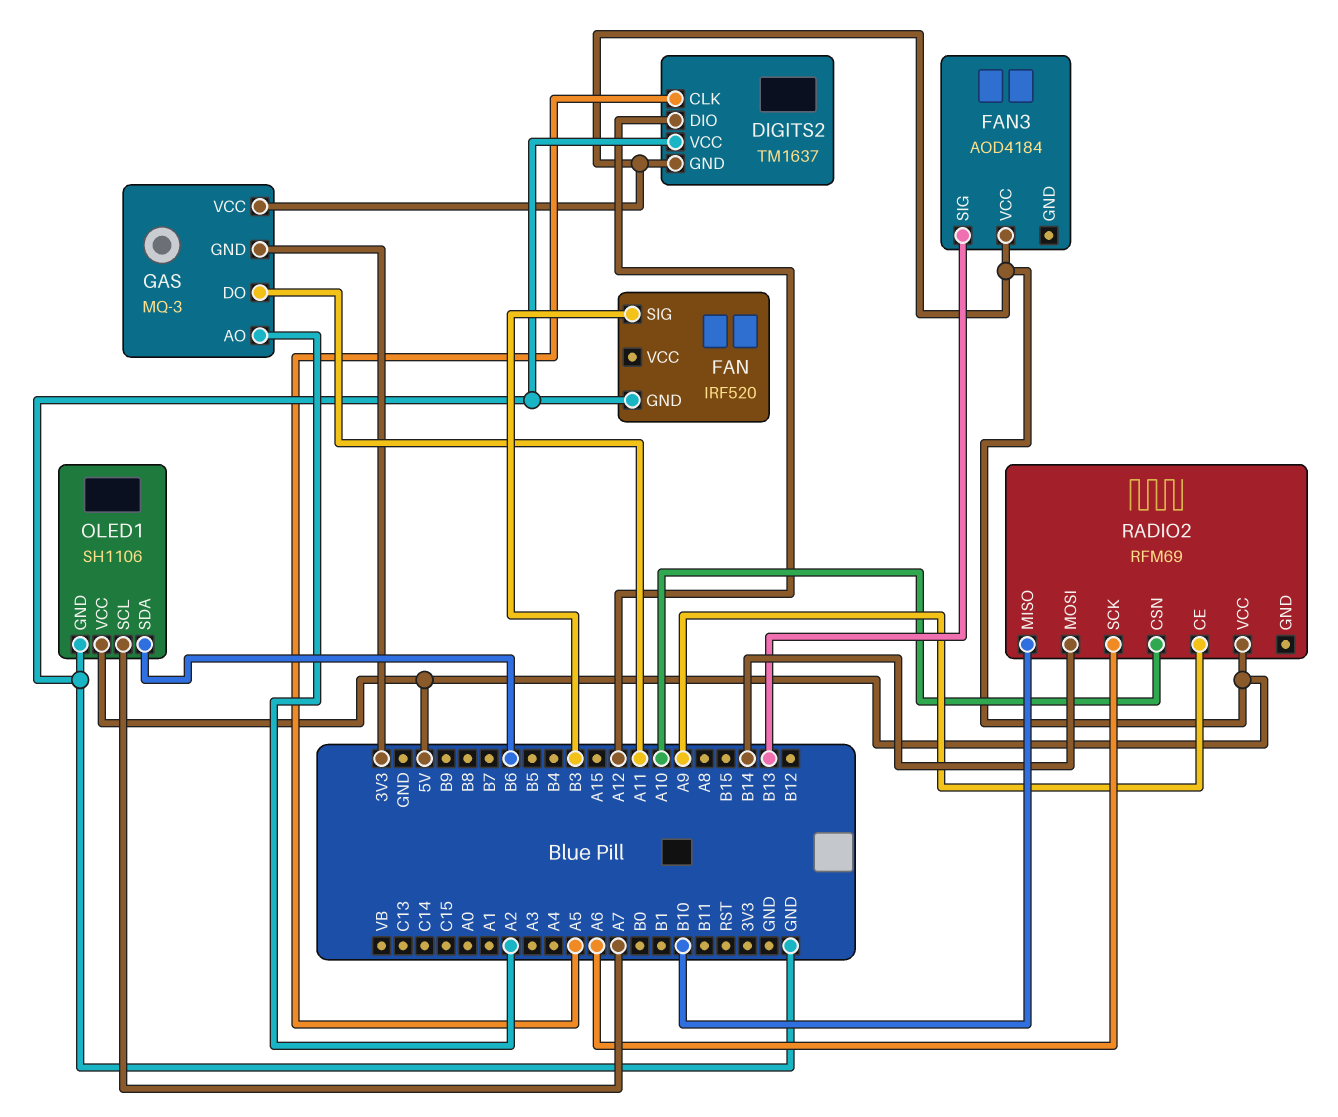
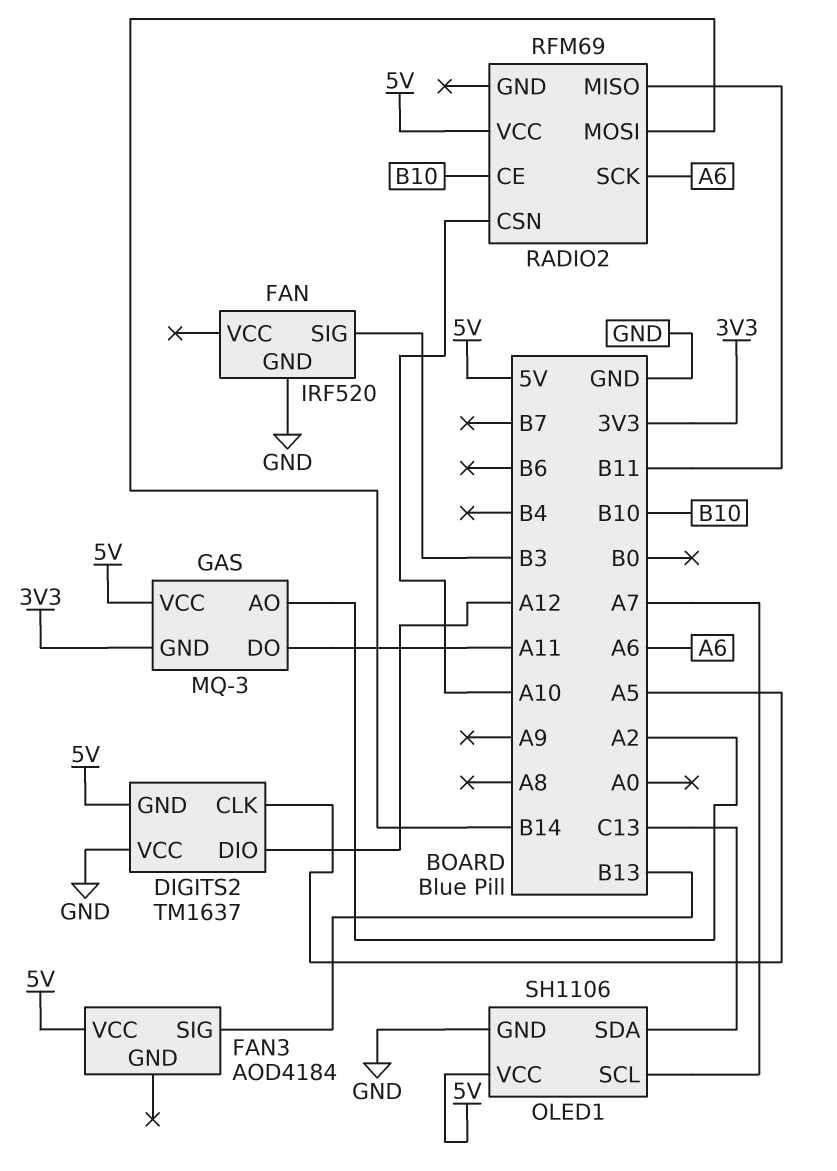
OLED1 pin SDA: B6 -> C13
RADIO2 pin CE: A9 -> B10
RADIO2 pin MISO: B10 -> B11

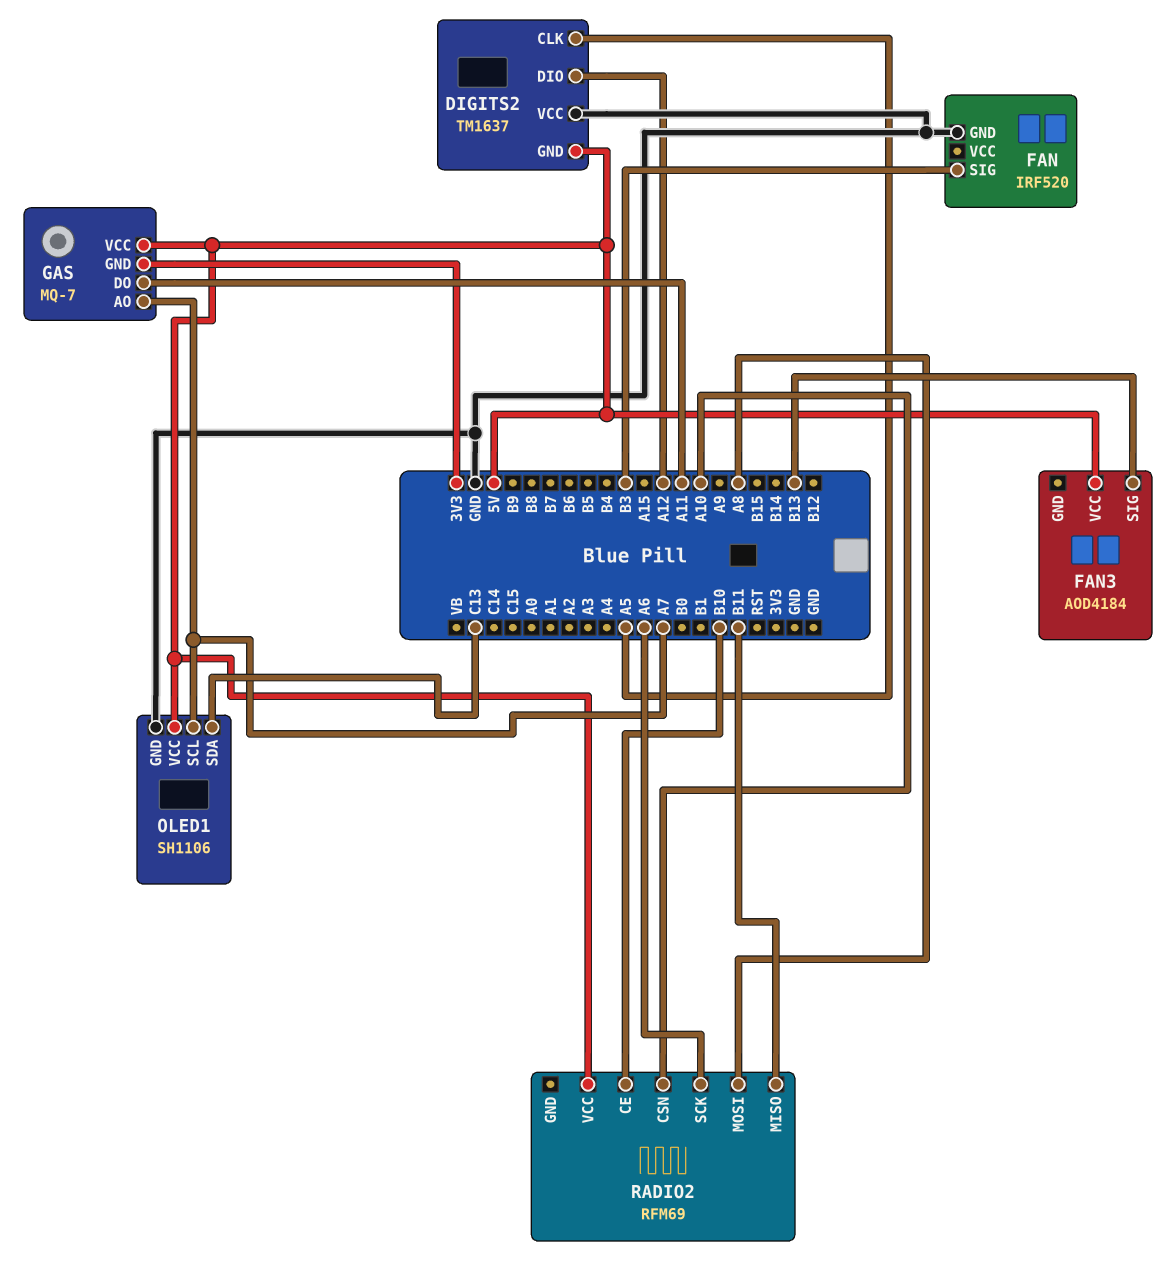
GAS: MQ-3 -> MQ-7
GAS pin AO: A2 -> A7
RADIO2 pin MOSI: B14 -> A8

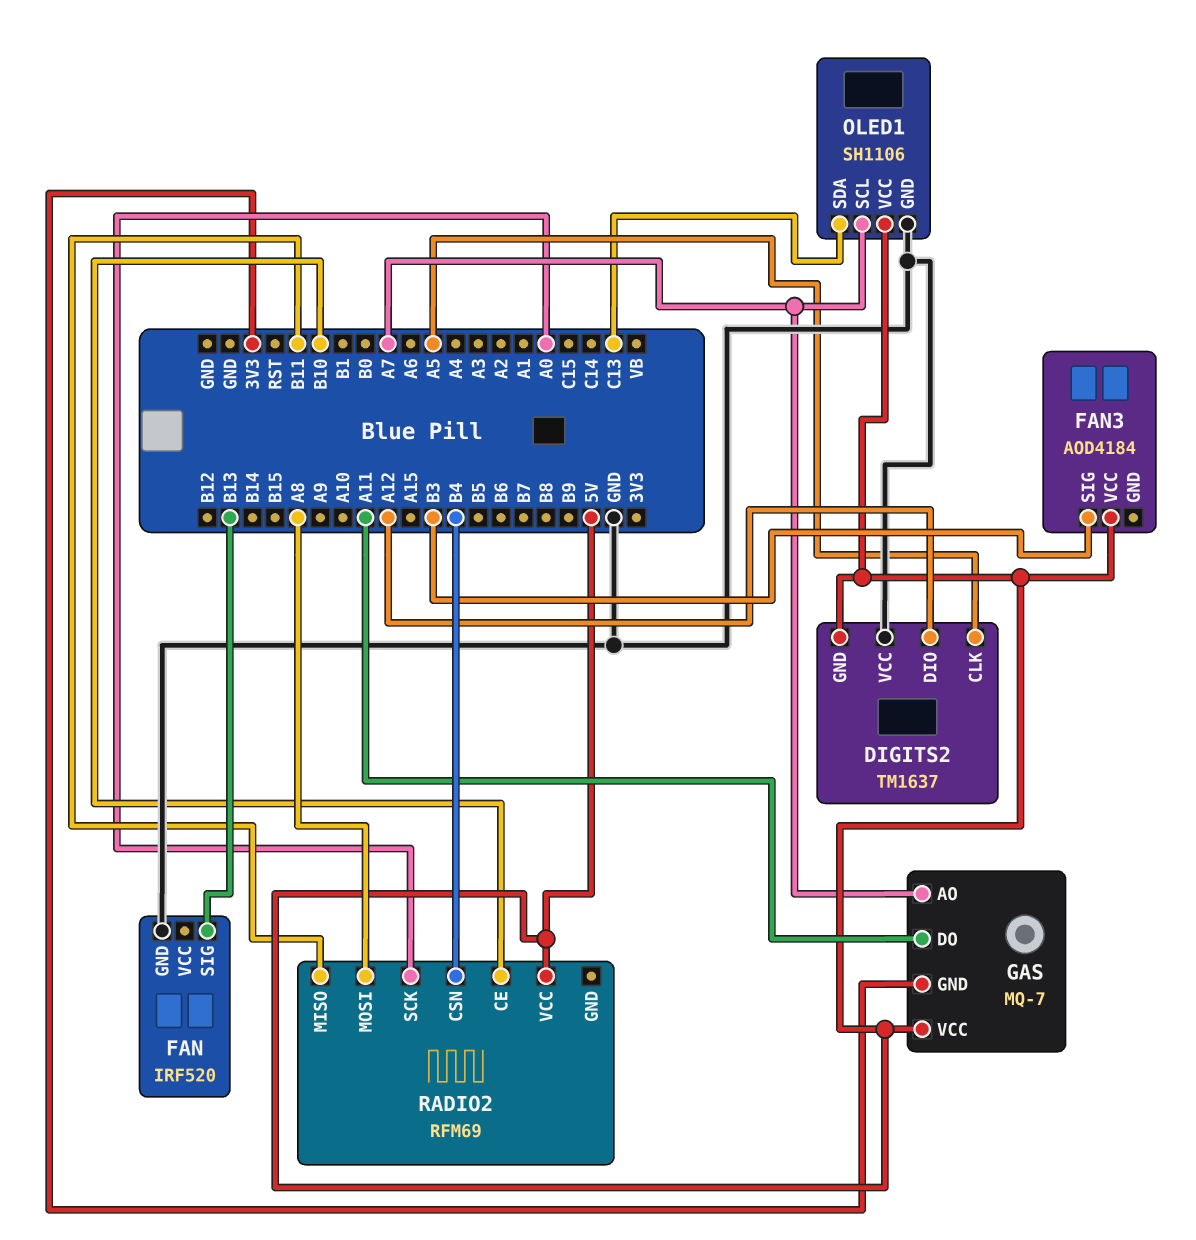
FAN pin SIG: B3 -> B13
FAN3 pin SIG: B13 -> B3
RADIO2 pin CSN: A10 -> B4
RADIO2 pin SCK: A6 -> A0

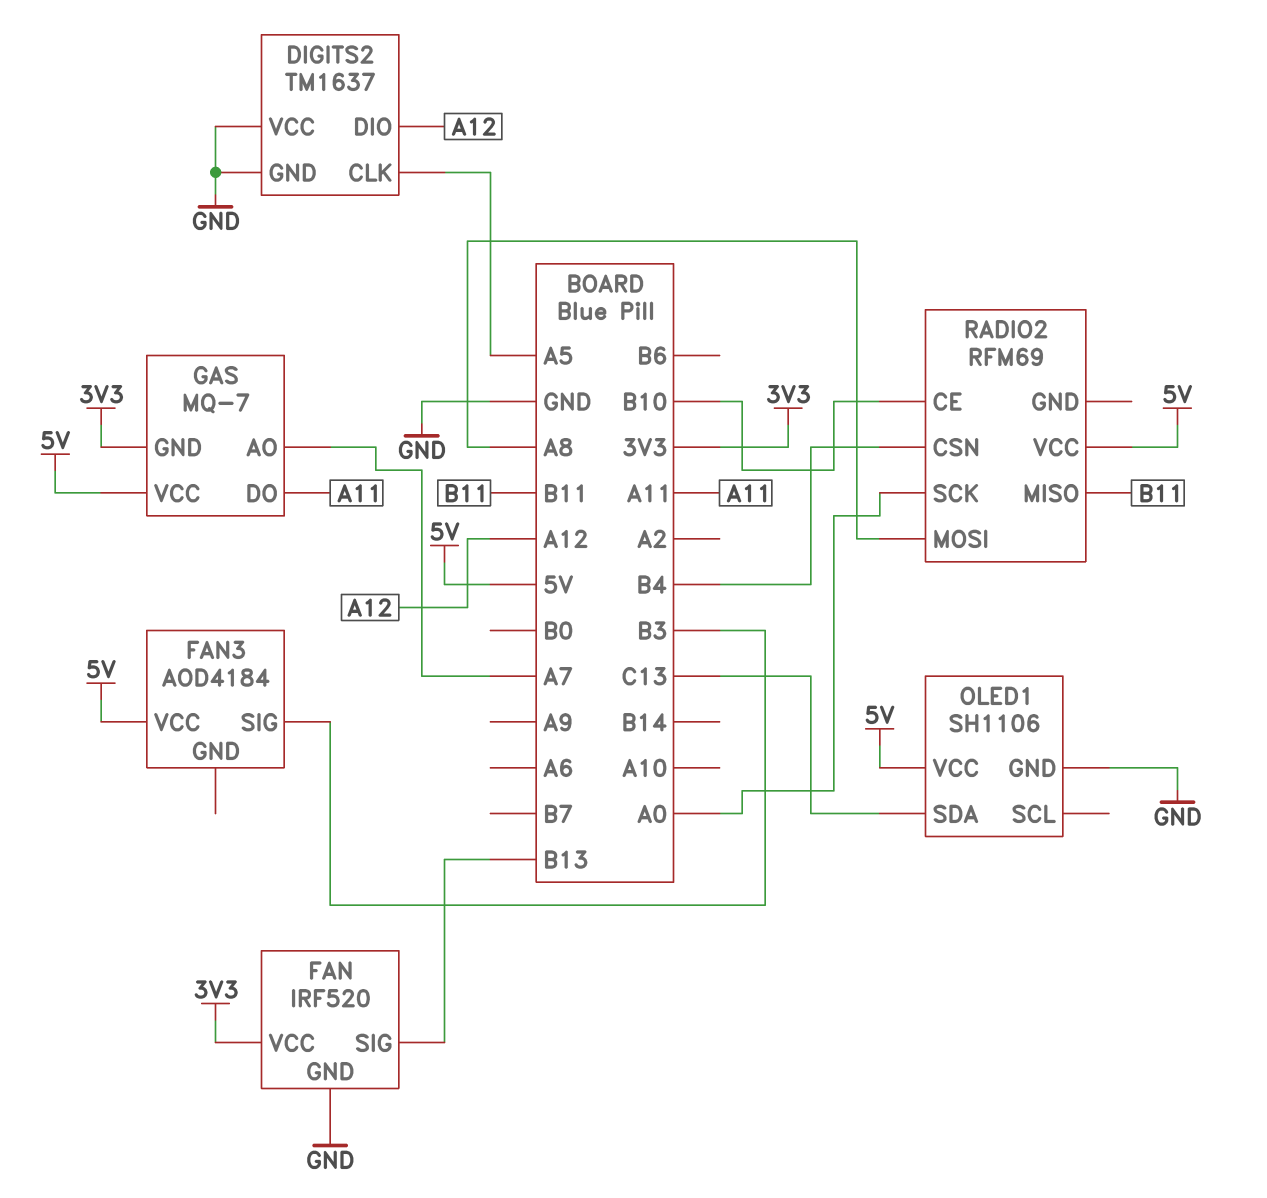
DIGITS2 pin GND: 5V -> GND
FAN pin VCC: none -> 3V3
OLED1 pin SCL: A7 -> none

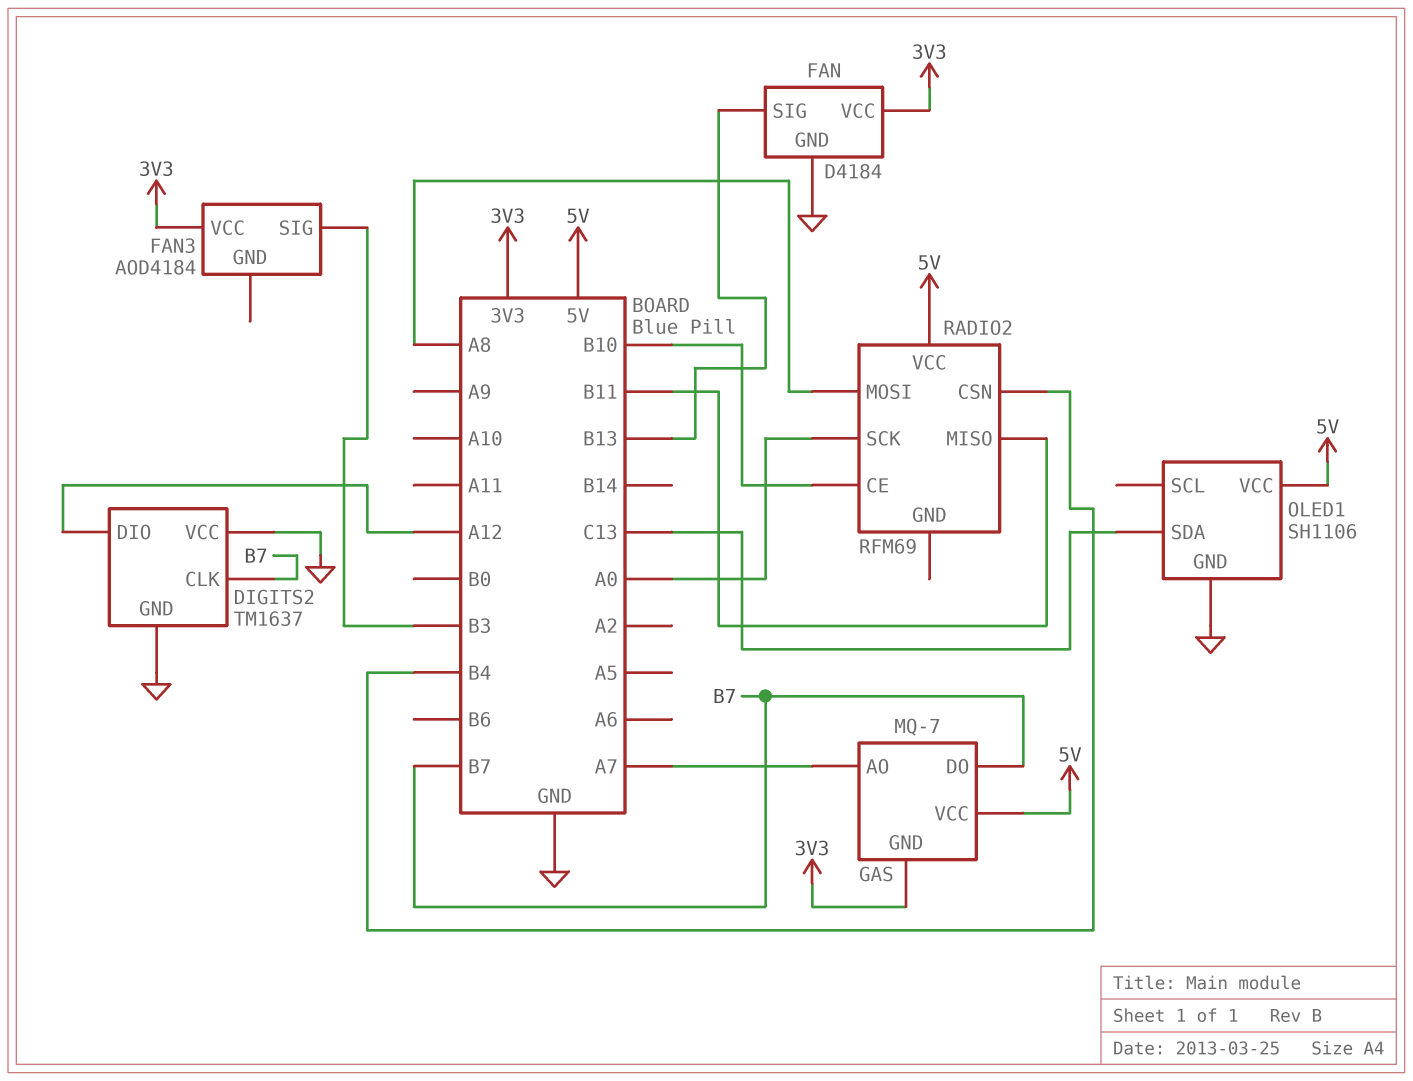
DIGITS2 pin CLK: A5 -> B7
FAN: IRF520 -> D4184
FAN3 pin VCC: 5V -> 3V3
GAS pin DO: A11 -> B7

